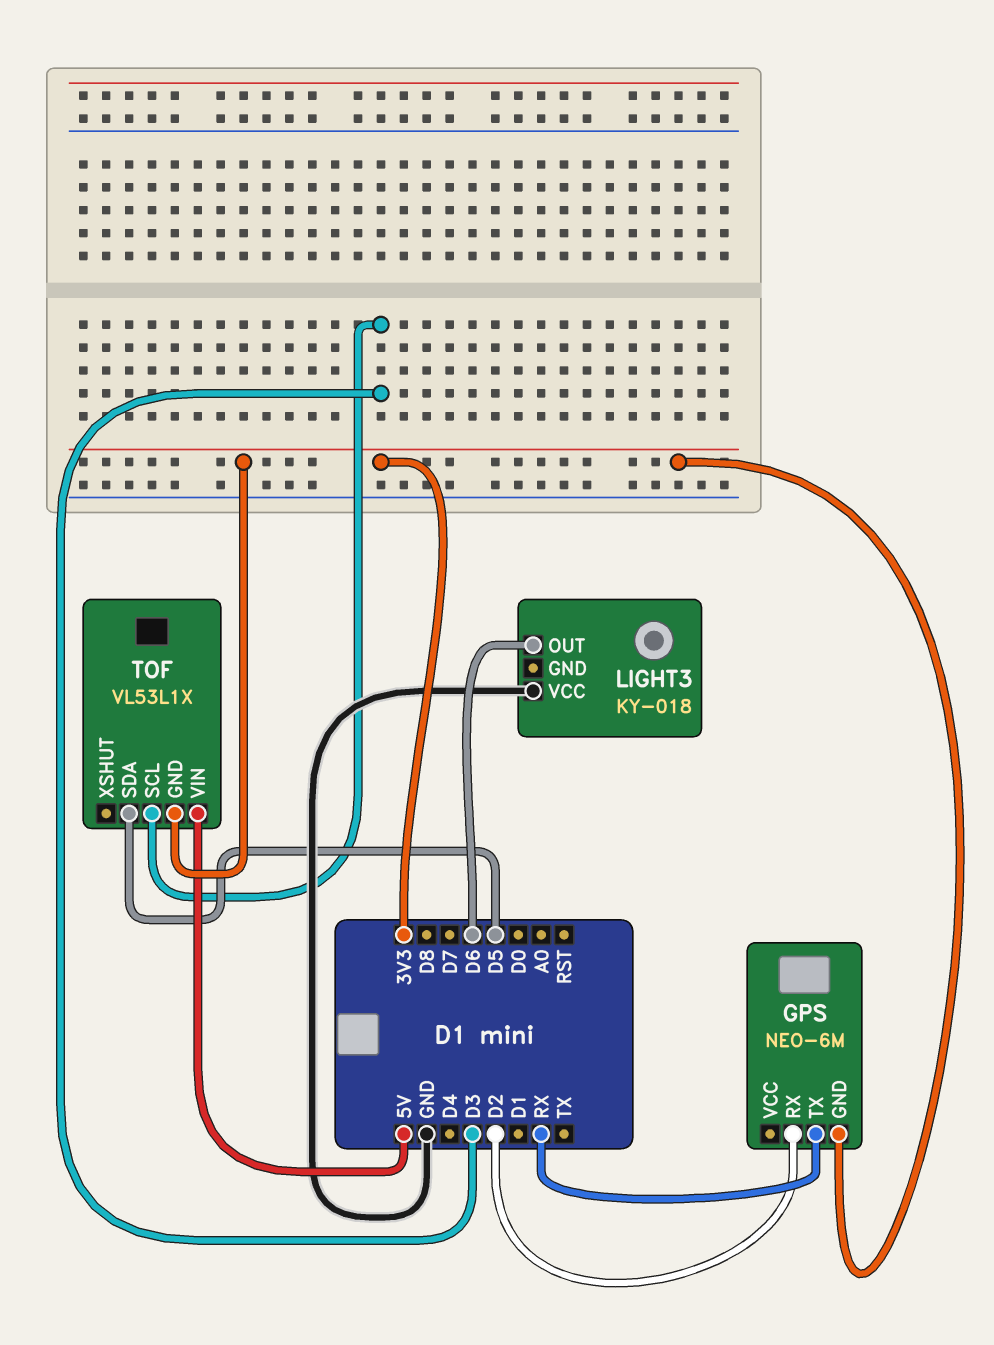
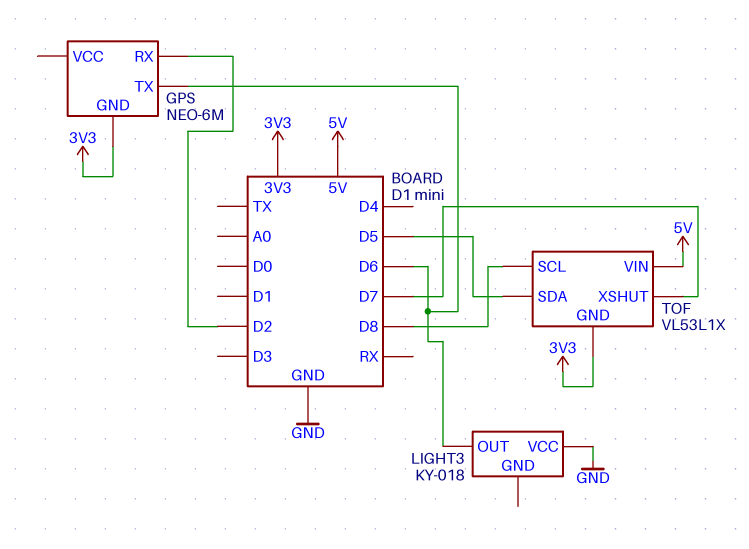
GPS pin TX: RX -> D6
TOF pin SCL: D3 -> D8
TOF pin XSHUT: none -> D7

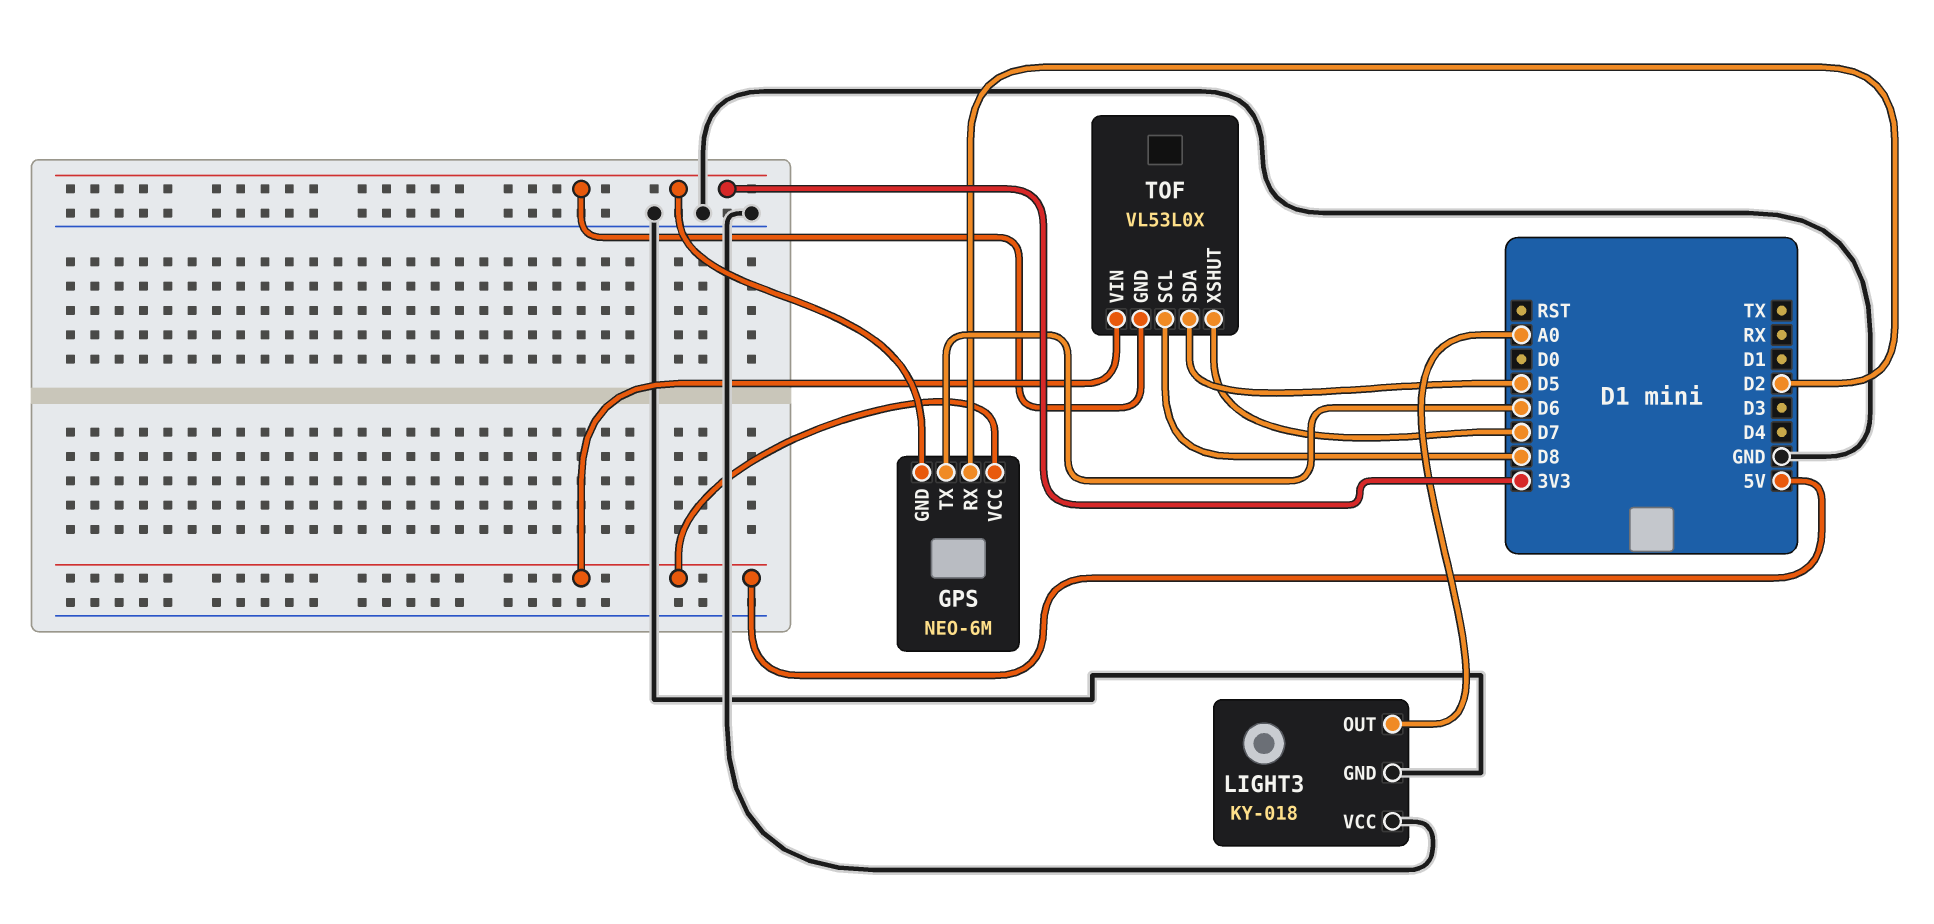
GPS pin VCC: none -> 5V
LIGHT3 pin GND: none -> GND
LIGHT3 pin OUT: D6 -> A0
TOF: VL53L1X -> VL53L0X

